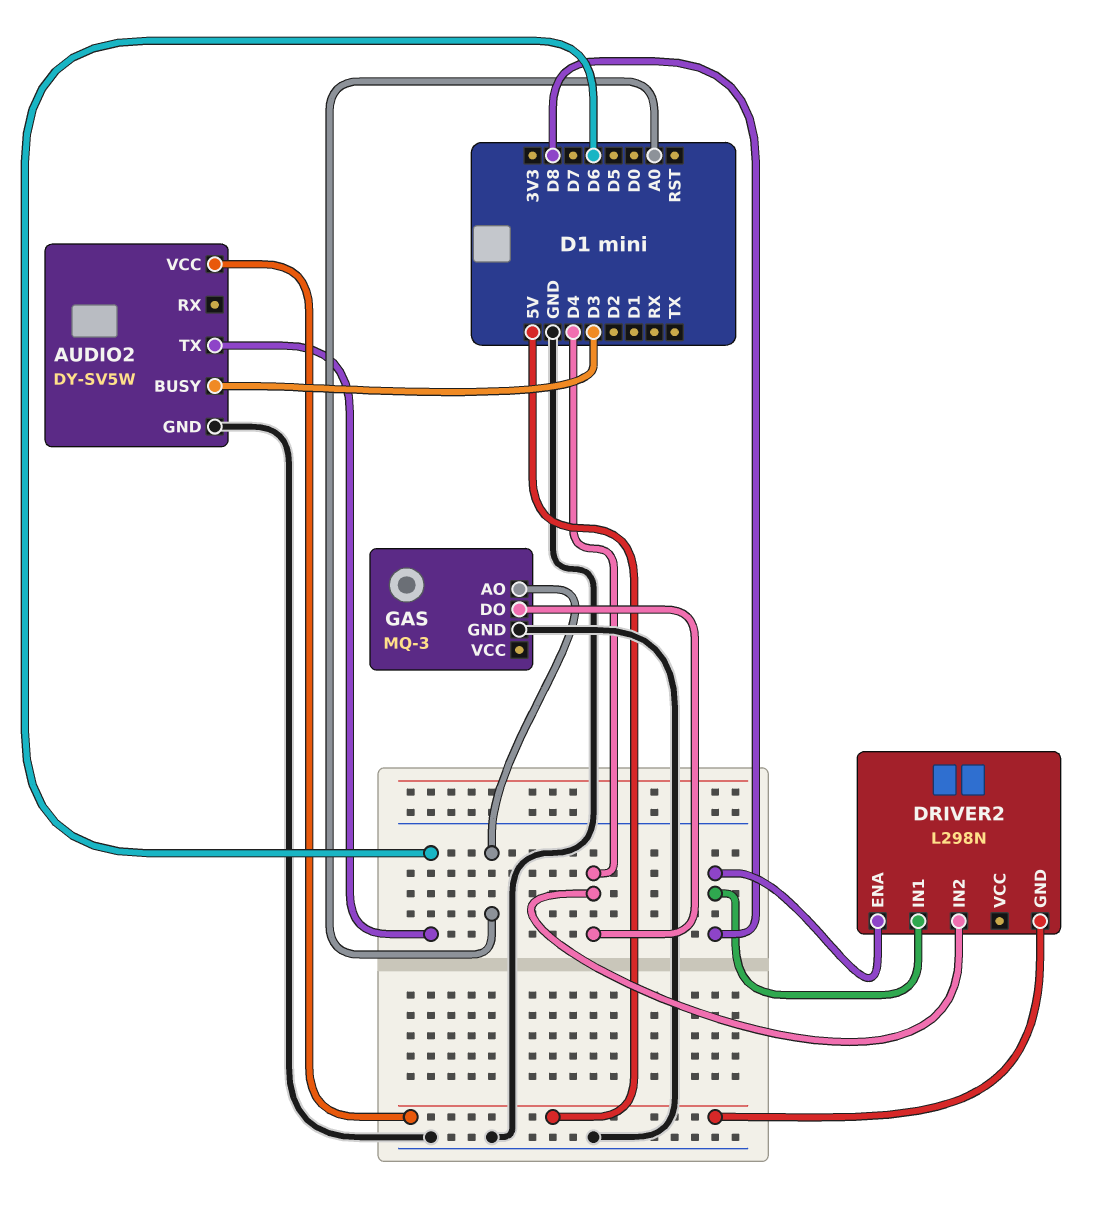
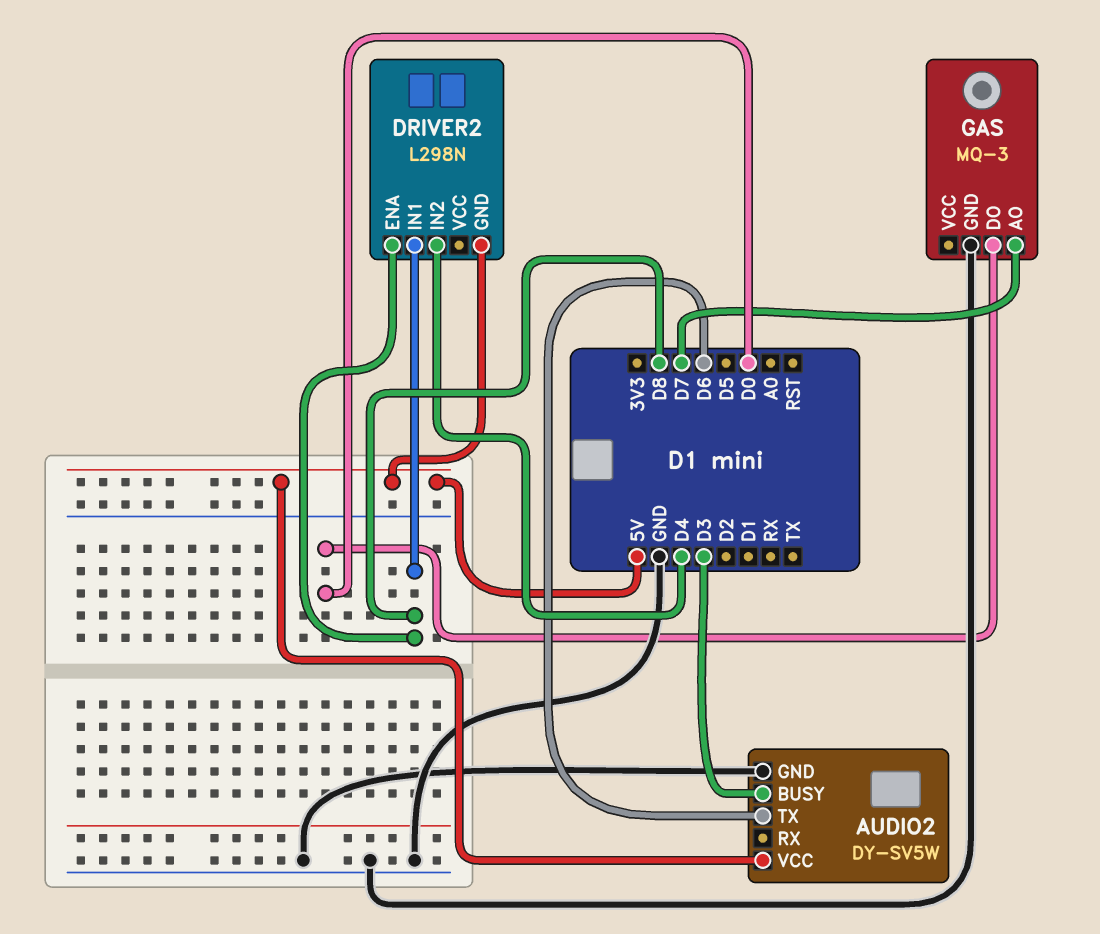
GAS pin AO: A0 -> D7
GAS pin DO: D4 -> D0

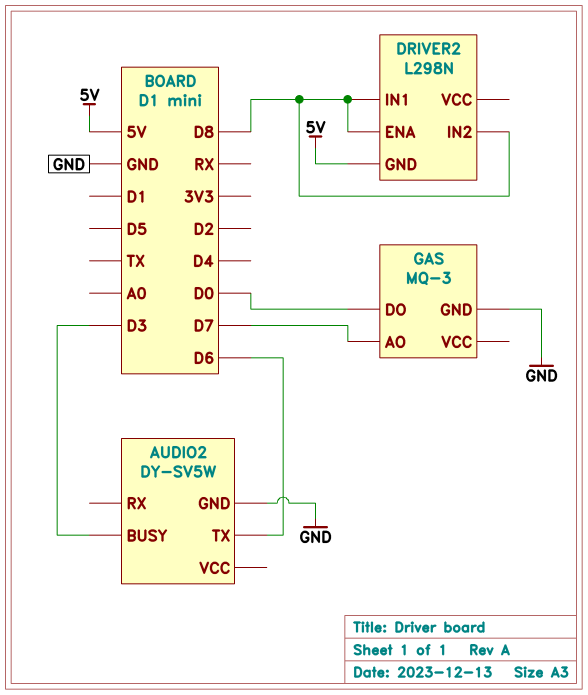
AUDIO2 pin VCC: 5V -> none
DRIVER2 pin IN2: D4 -> D8

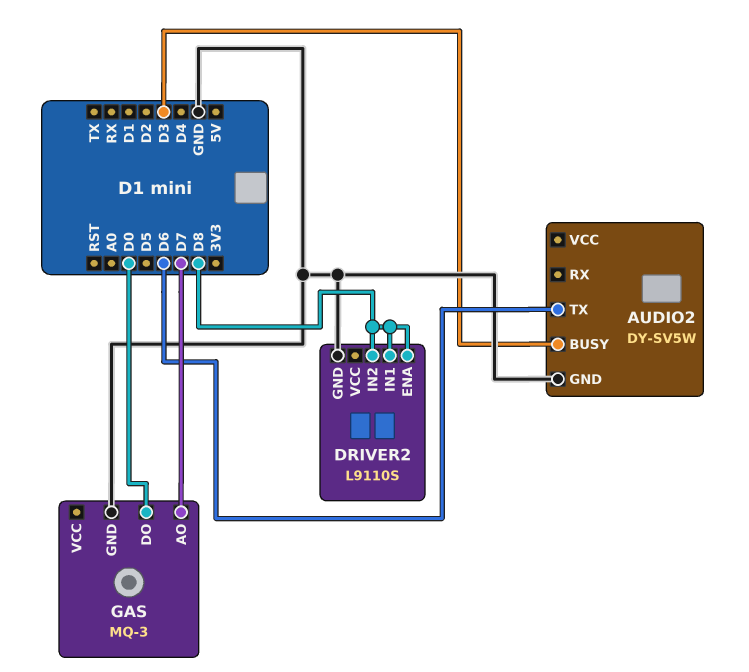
DRIVER2: L298N -> L9110S
DRIVER2 pin GND: 5V -> GND

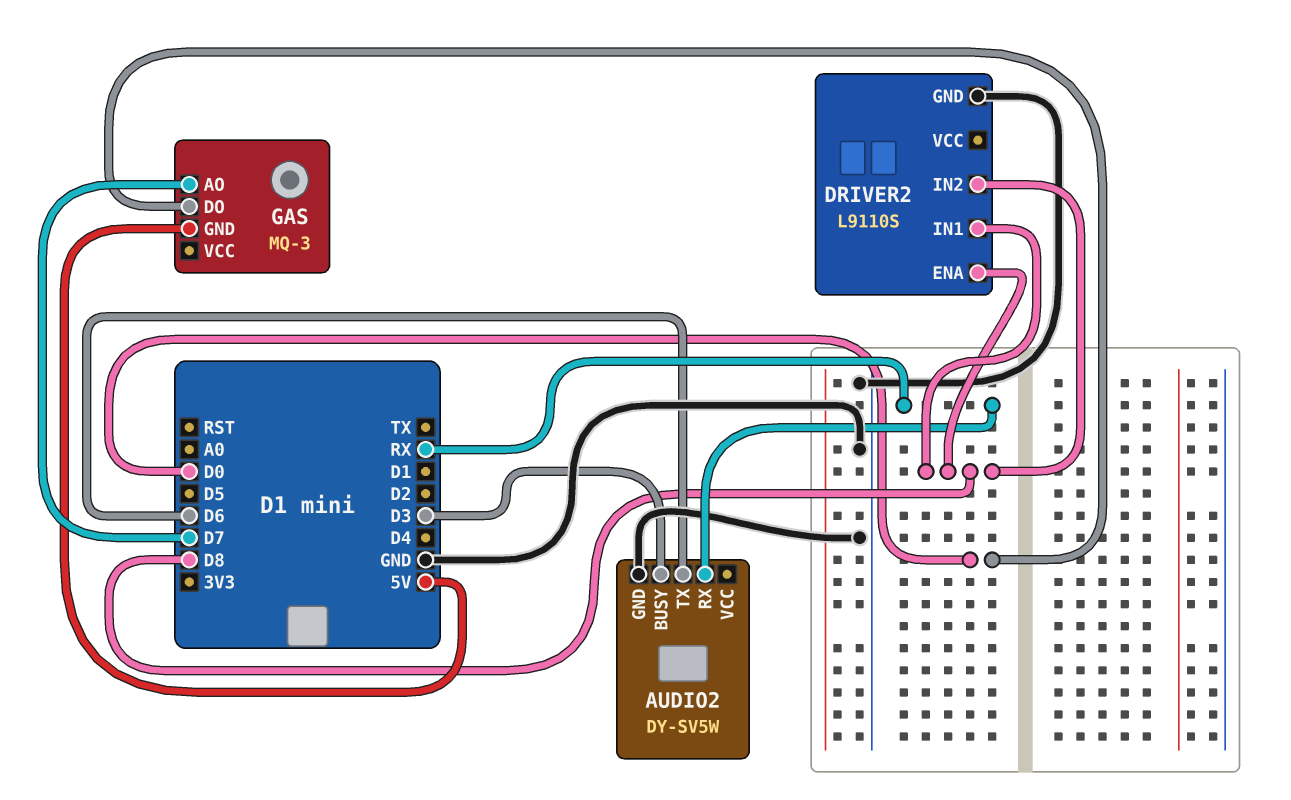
AUDIO2 pin RX: none -> RX
GAS pin GND: GND -> 5V

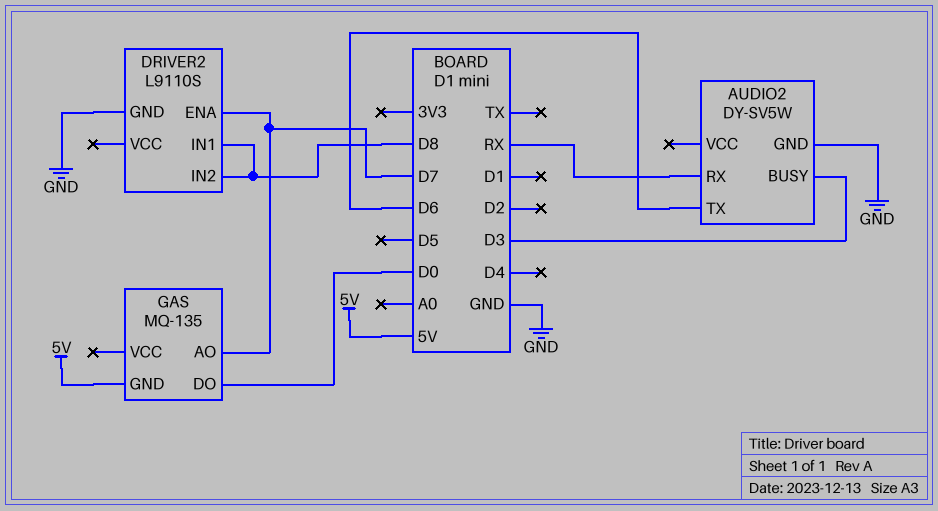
DRIVER2 pin ENA: D8 -> D7
GAS: MQ-3 -> MQ-135

